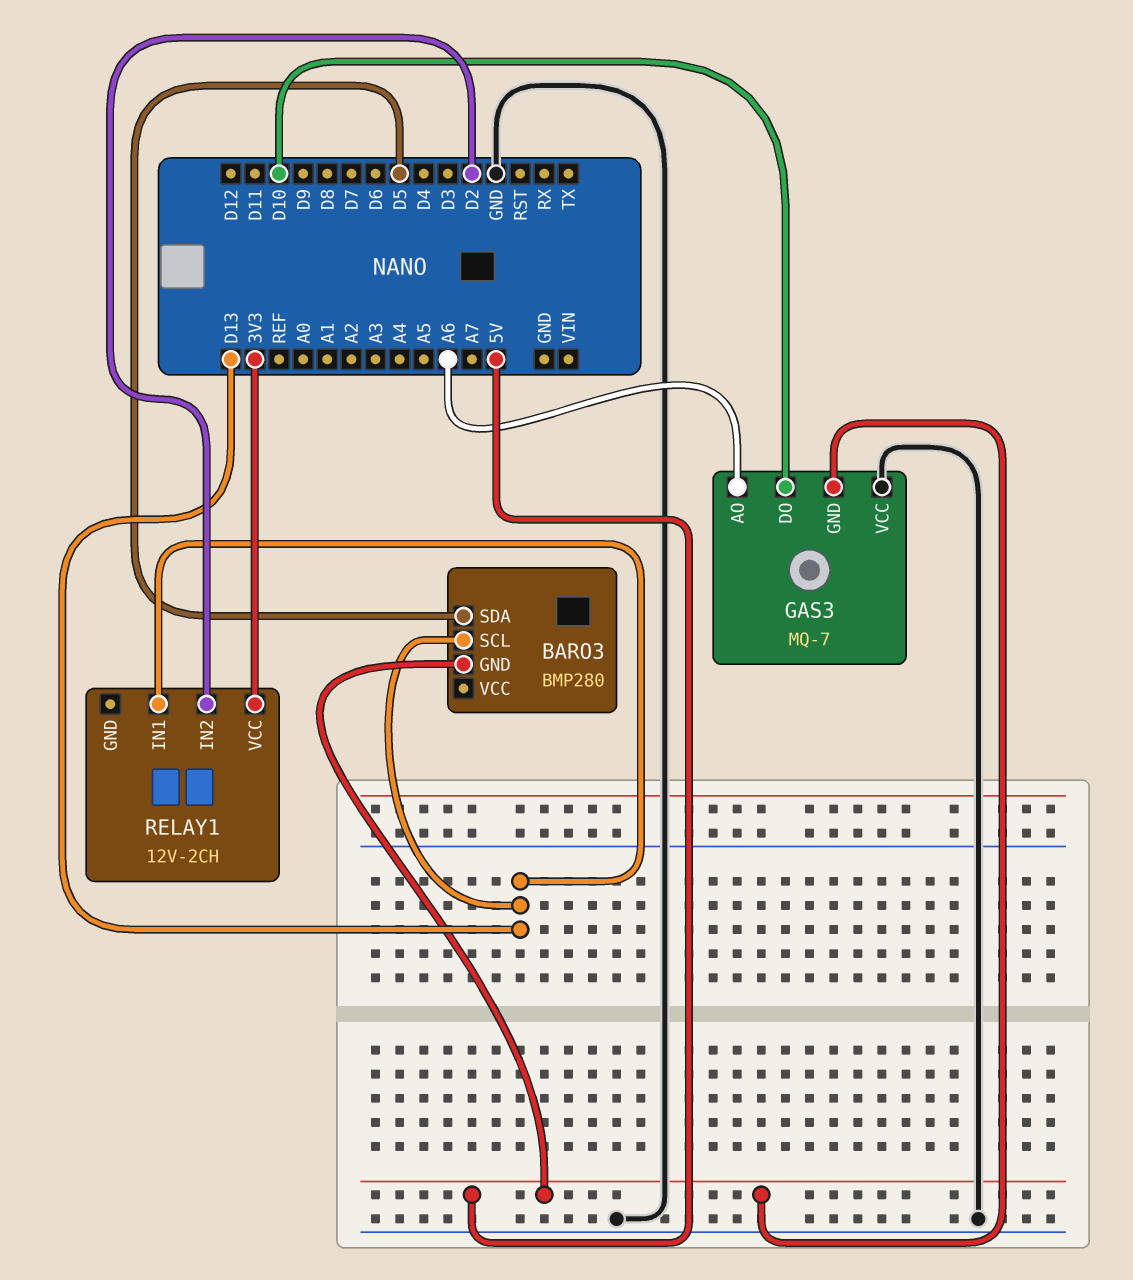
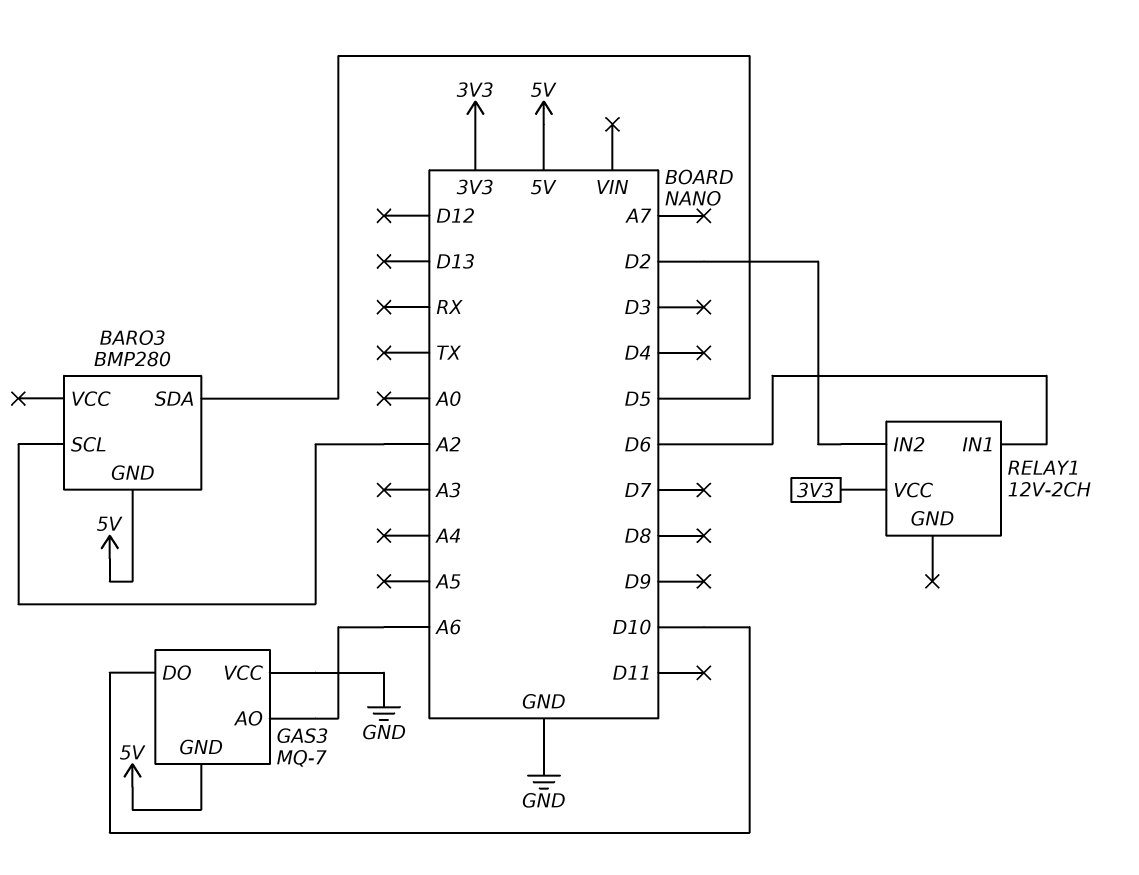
BARO3 pin SCL: D13 -> A2
RELAY1 pin IN1: D13 -> D6

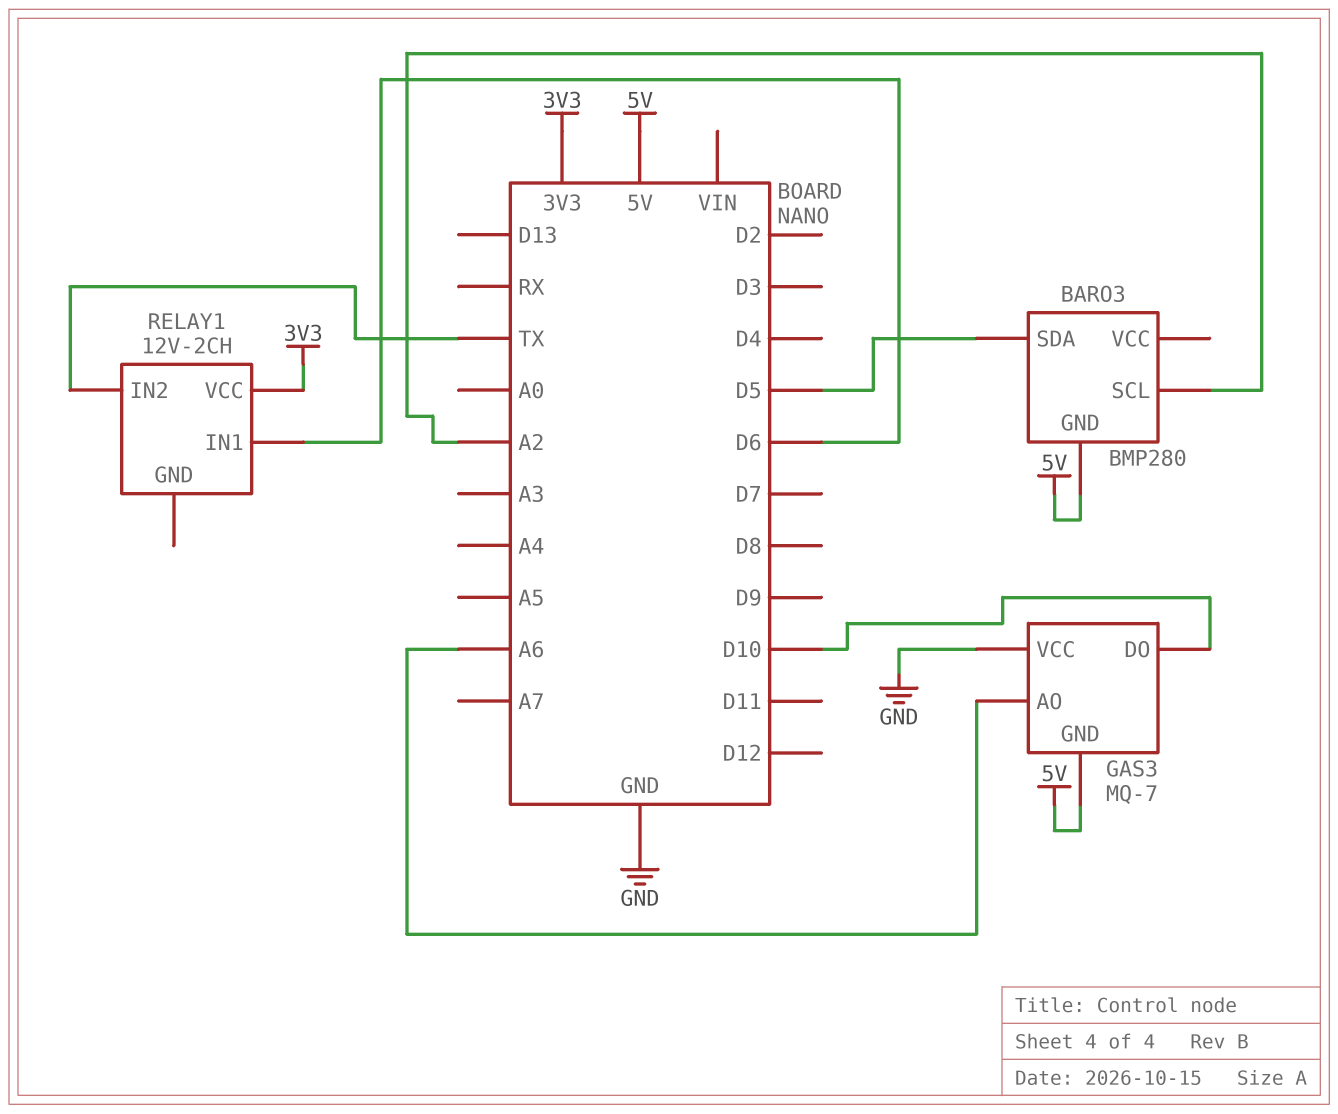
RELAY1 pin IN2: D2 -> TX

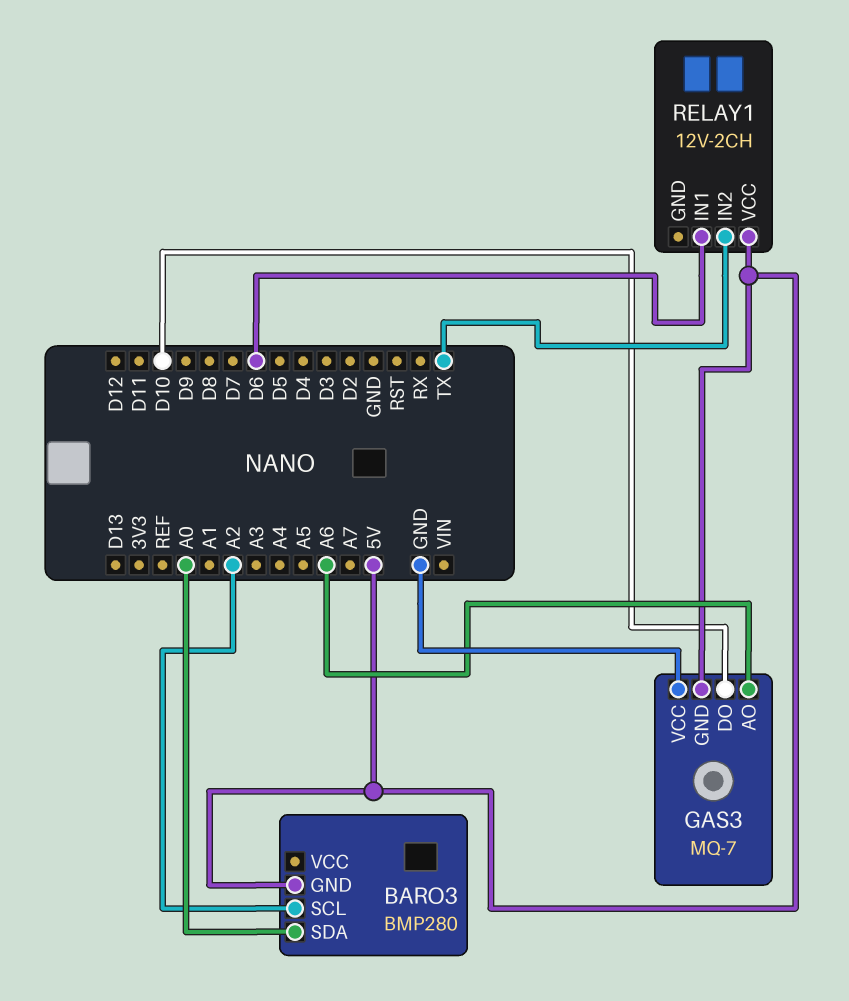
BARO3 pin SDA: D5 -> A0
RELAY1 pin VCC: 3V3 -> 5V

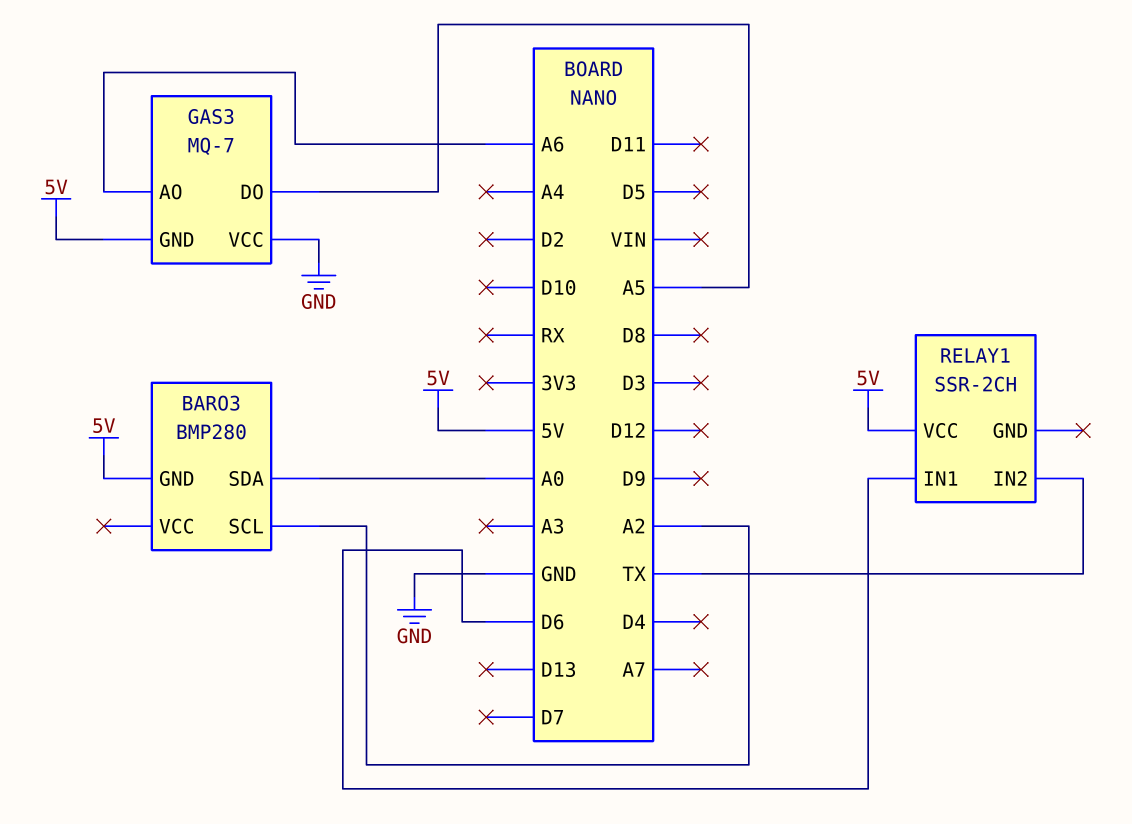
GAS3 pin DO: D10 -> A5
RELAY1: 12V-2CH -> SSR-2CH

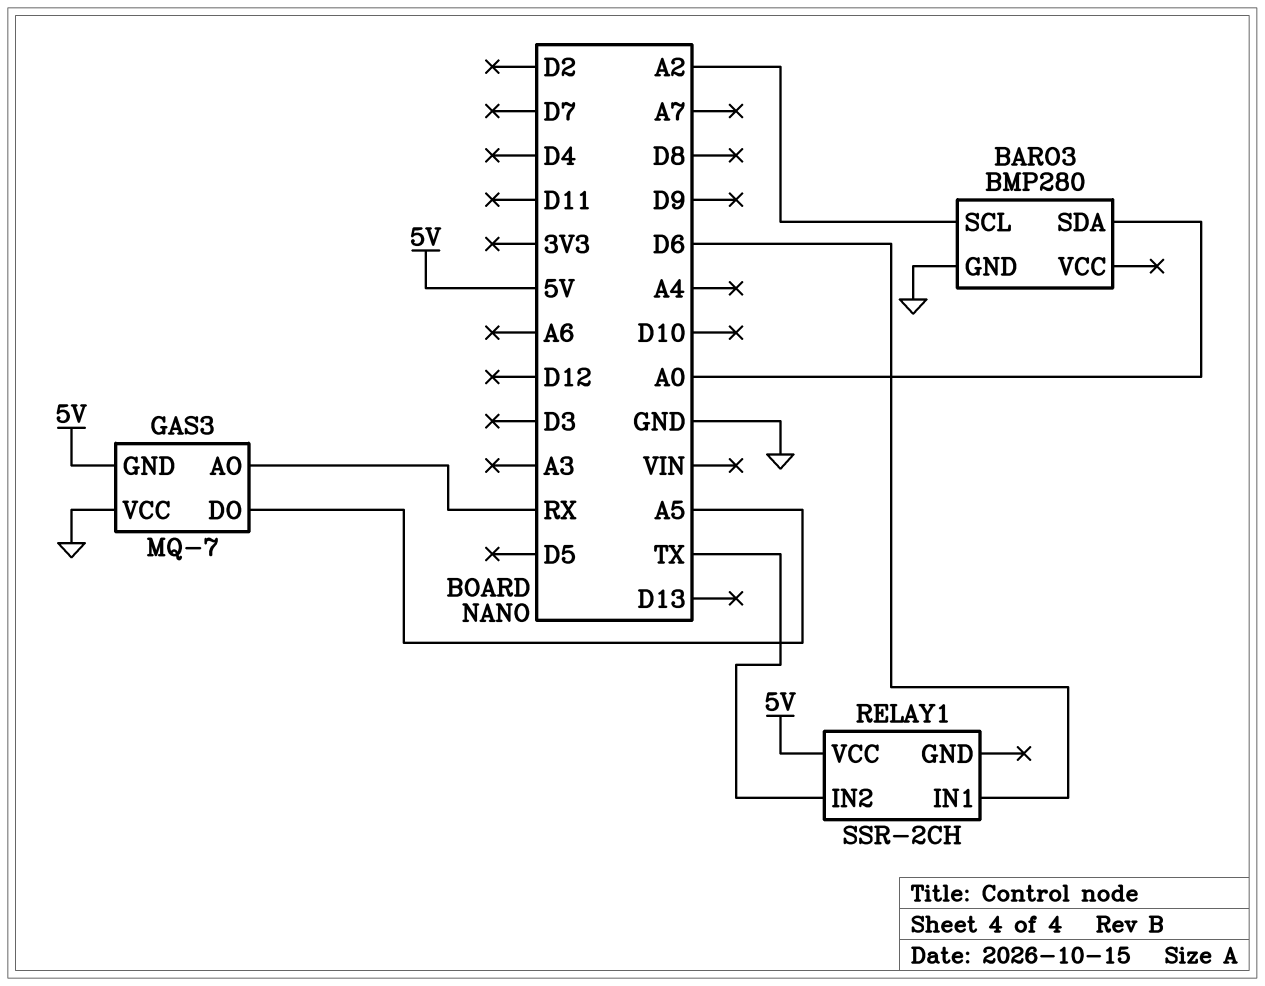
BARO3 pin GND: 5V -> GND
GAS3 pin AO: A6 -> RX

